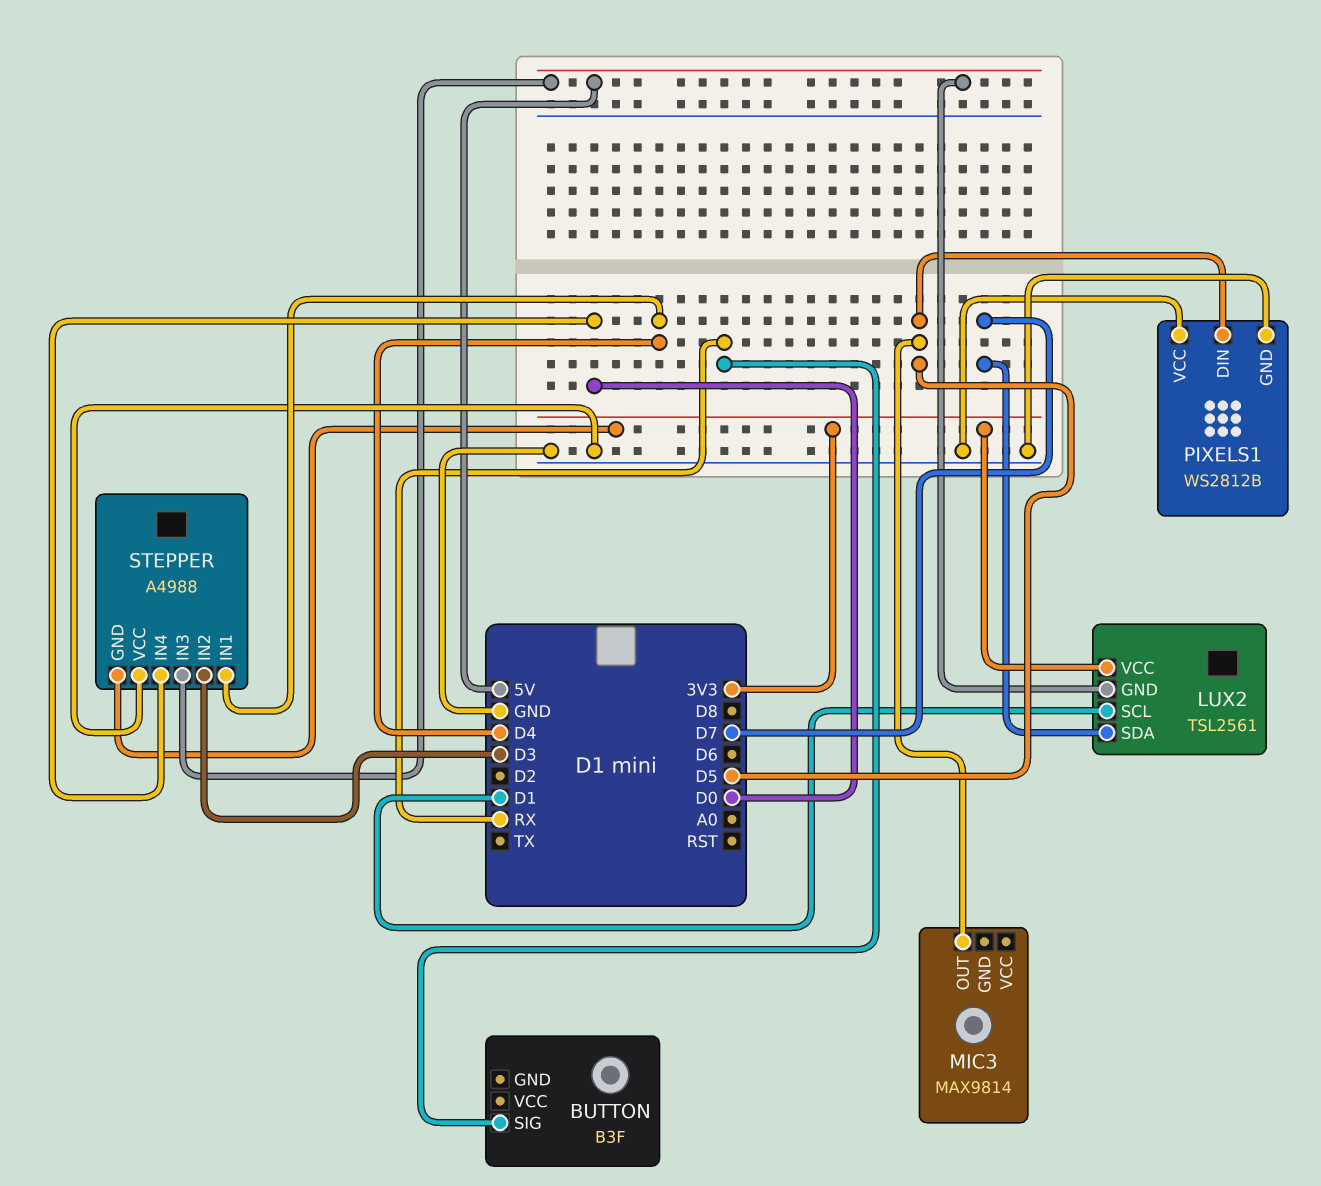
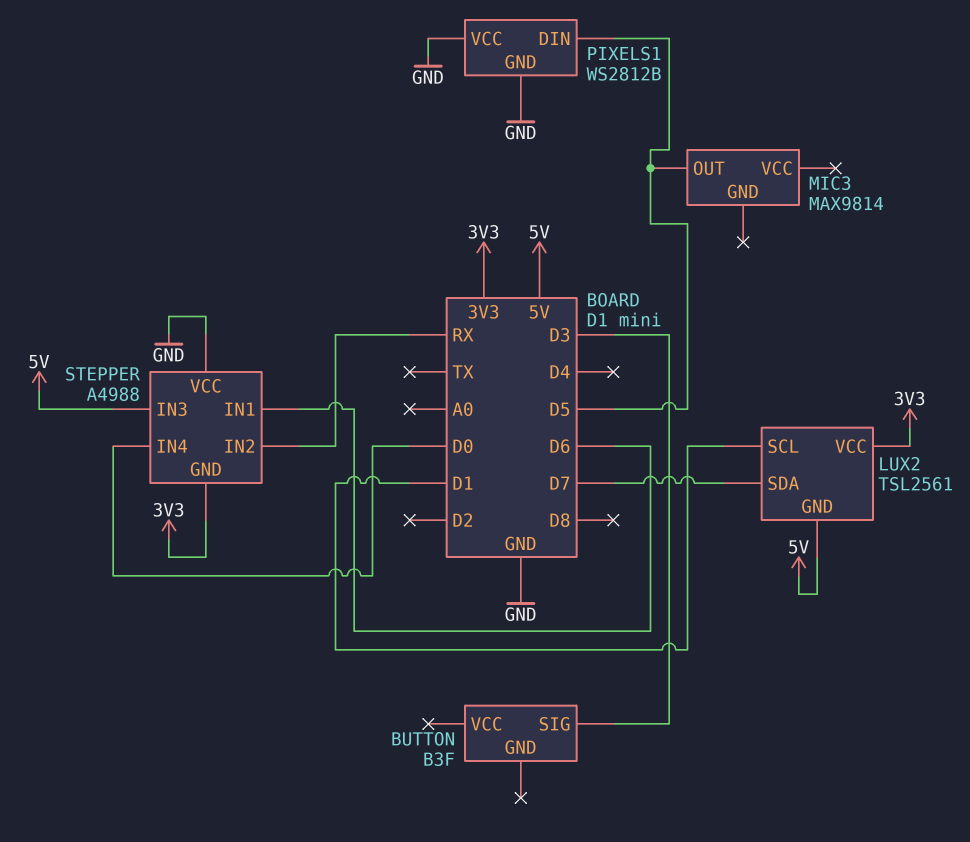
BUTTON pin SIG: RX -> D3
STEPPER pin IN1: D4 -> D6
STEPPER pin IN2: D3 -> RX

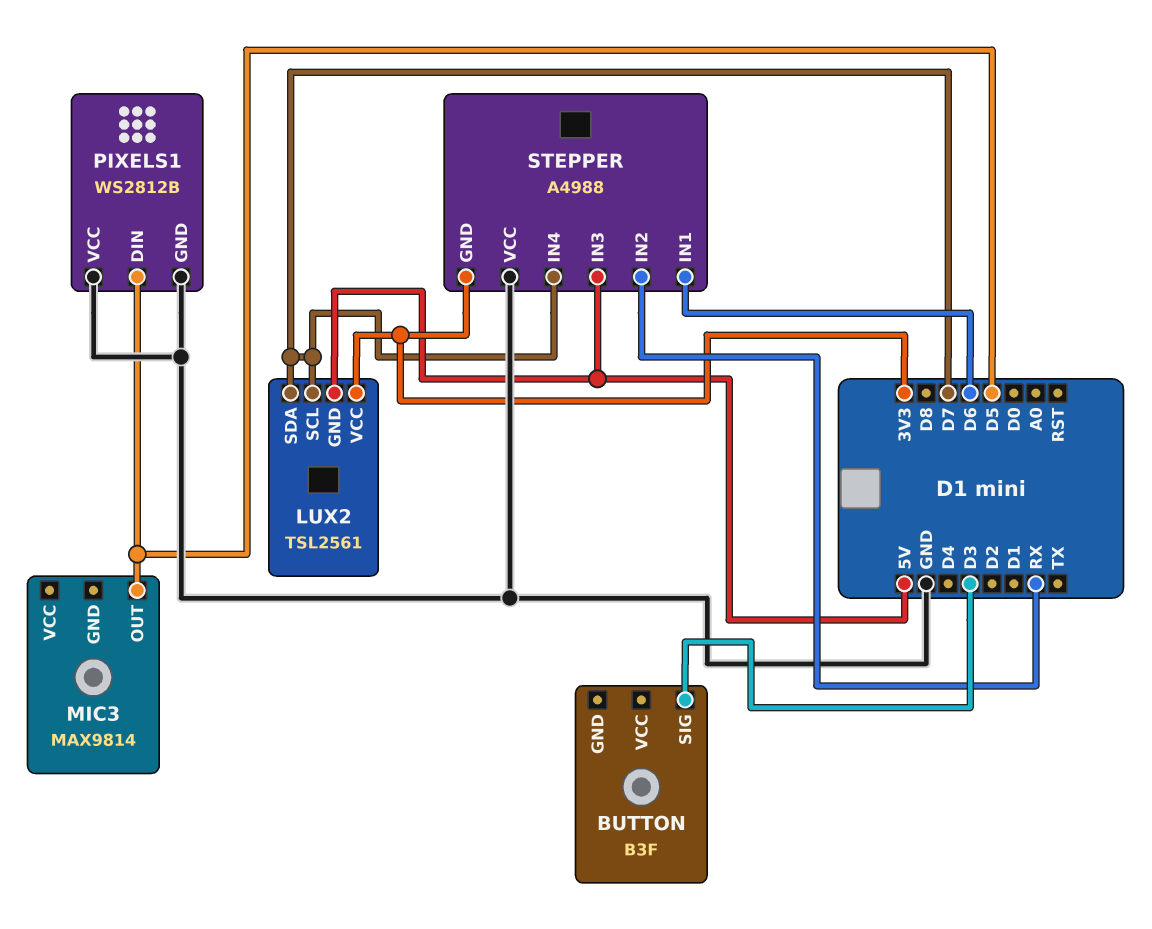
LUX2 pin SCL: D1 -> D7
STEPPER pin IN4: D0 -> D7

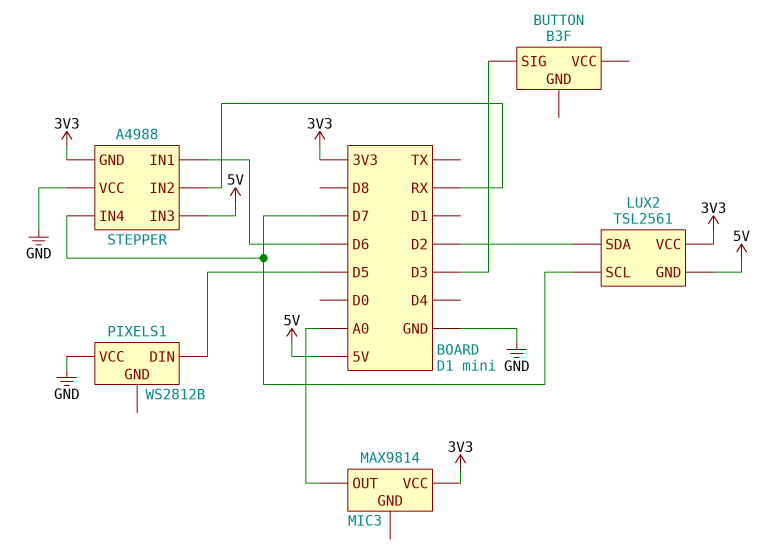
LUX2 pin SDA: D7 -> D2
MIC3 pin OUT: D5 -> A0
MIC3 pin VCC: none -> 3V3
PIXELS1 pin GND: GND -> none

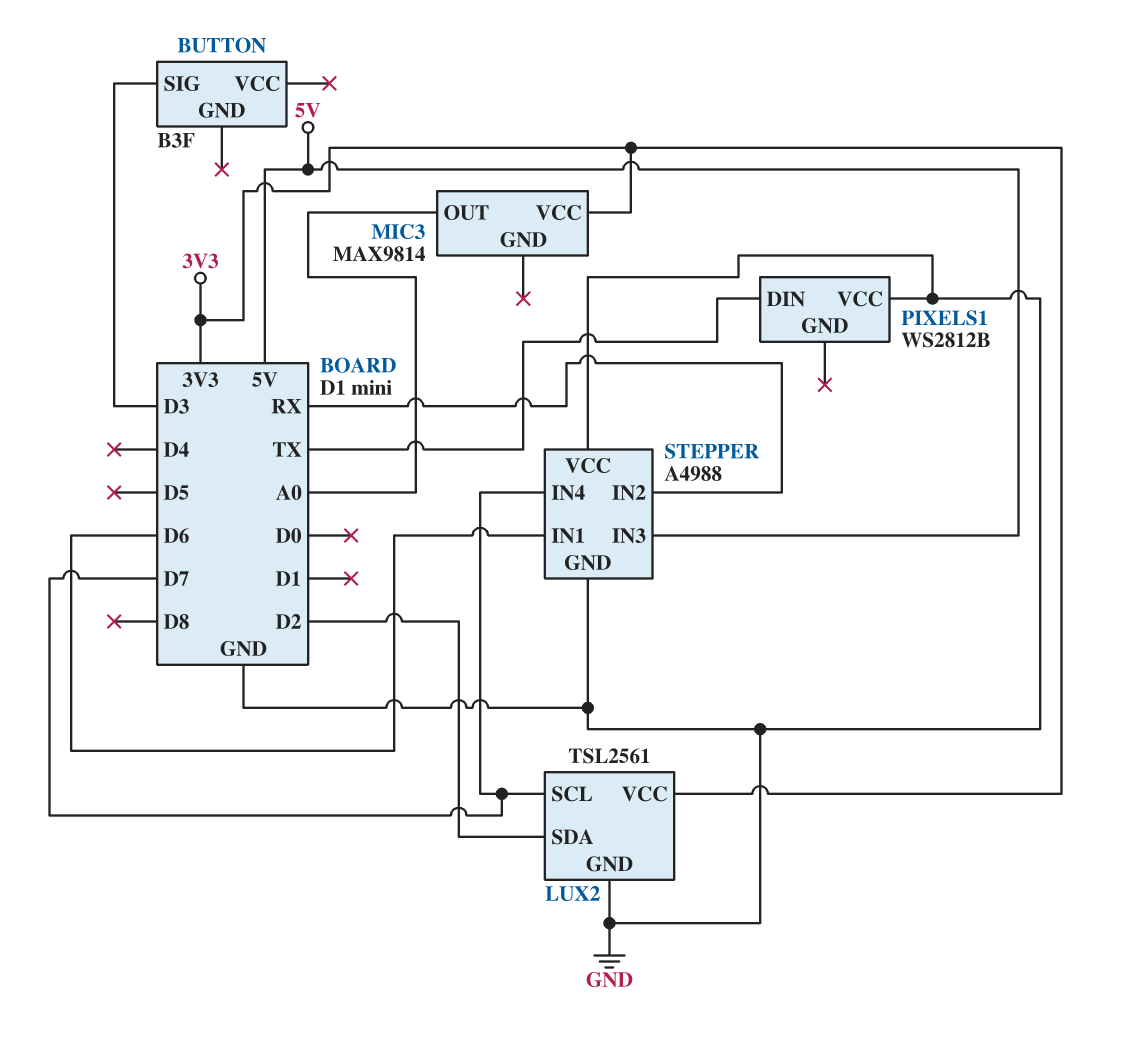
LUX2 pin GND: 5V -> GND
PIXELS1 pin DIN: D5 -> TX
STEPPER pin GND: 3V3 -> GND

